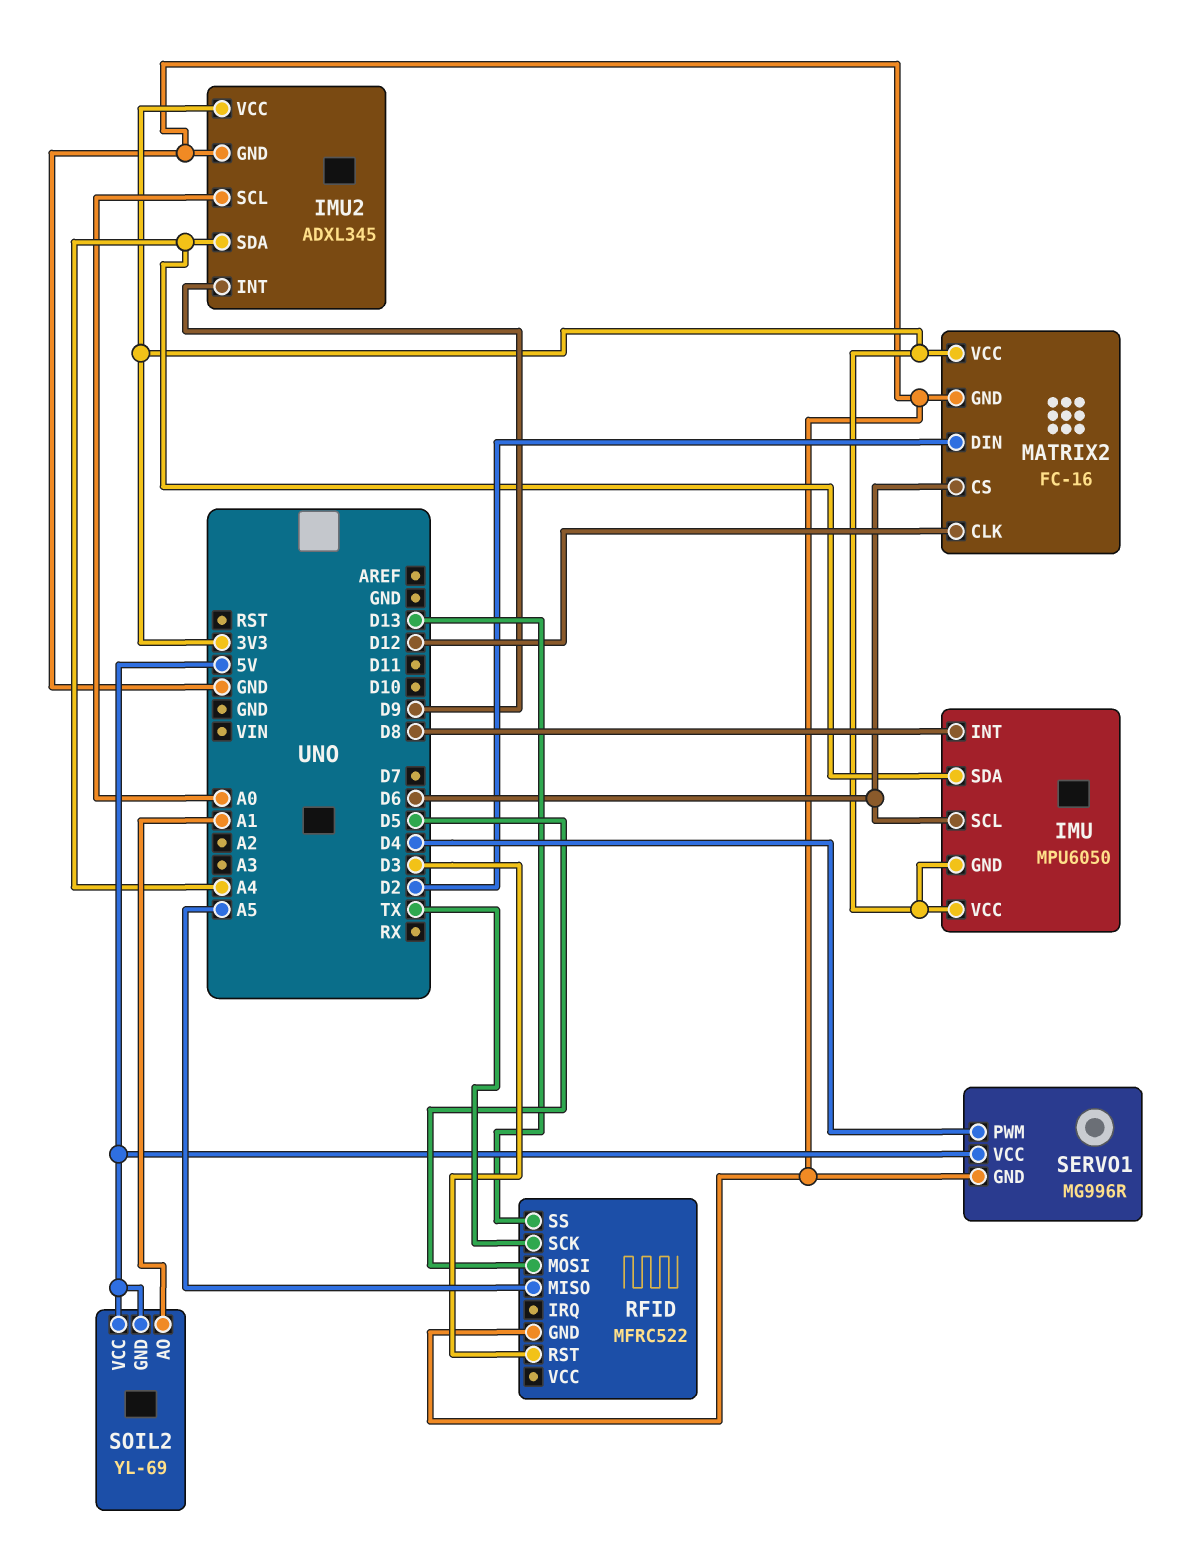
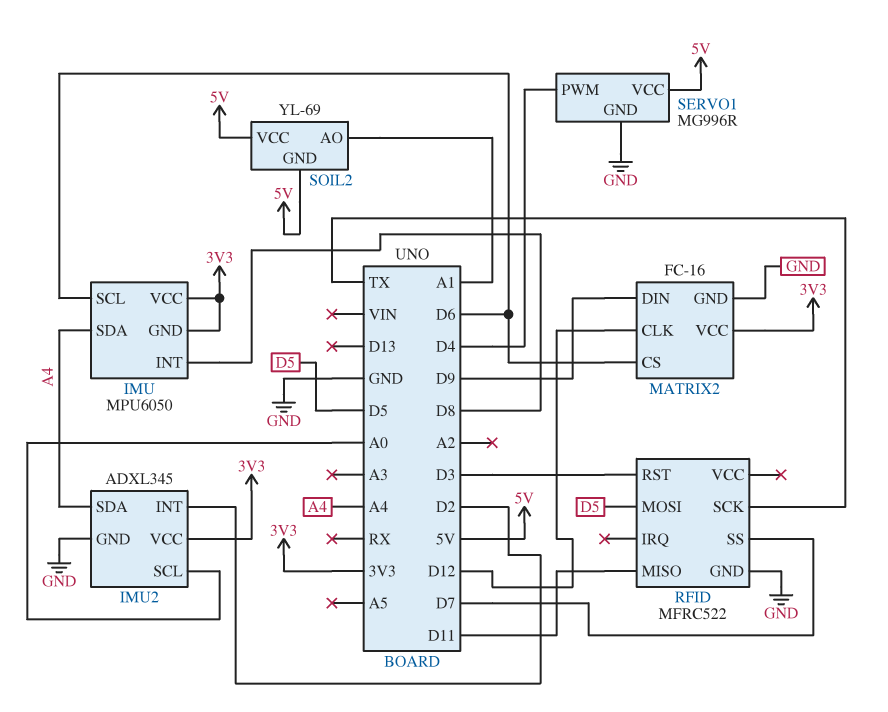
IMU2 pin INT: D9 -> D2
MATRIX2 pin DIN: D2 -> D9
RFID pin MISO: A5 -> D11
RFID pin SS: D13 -> D7

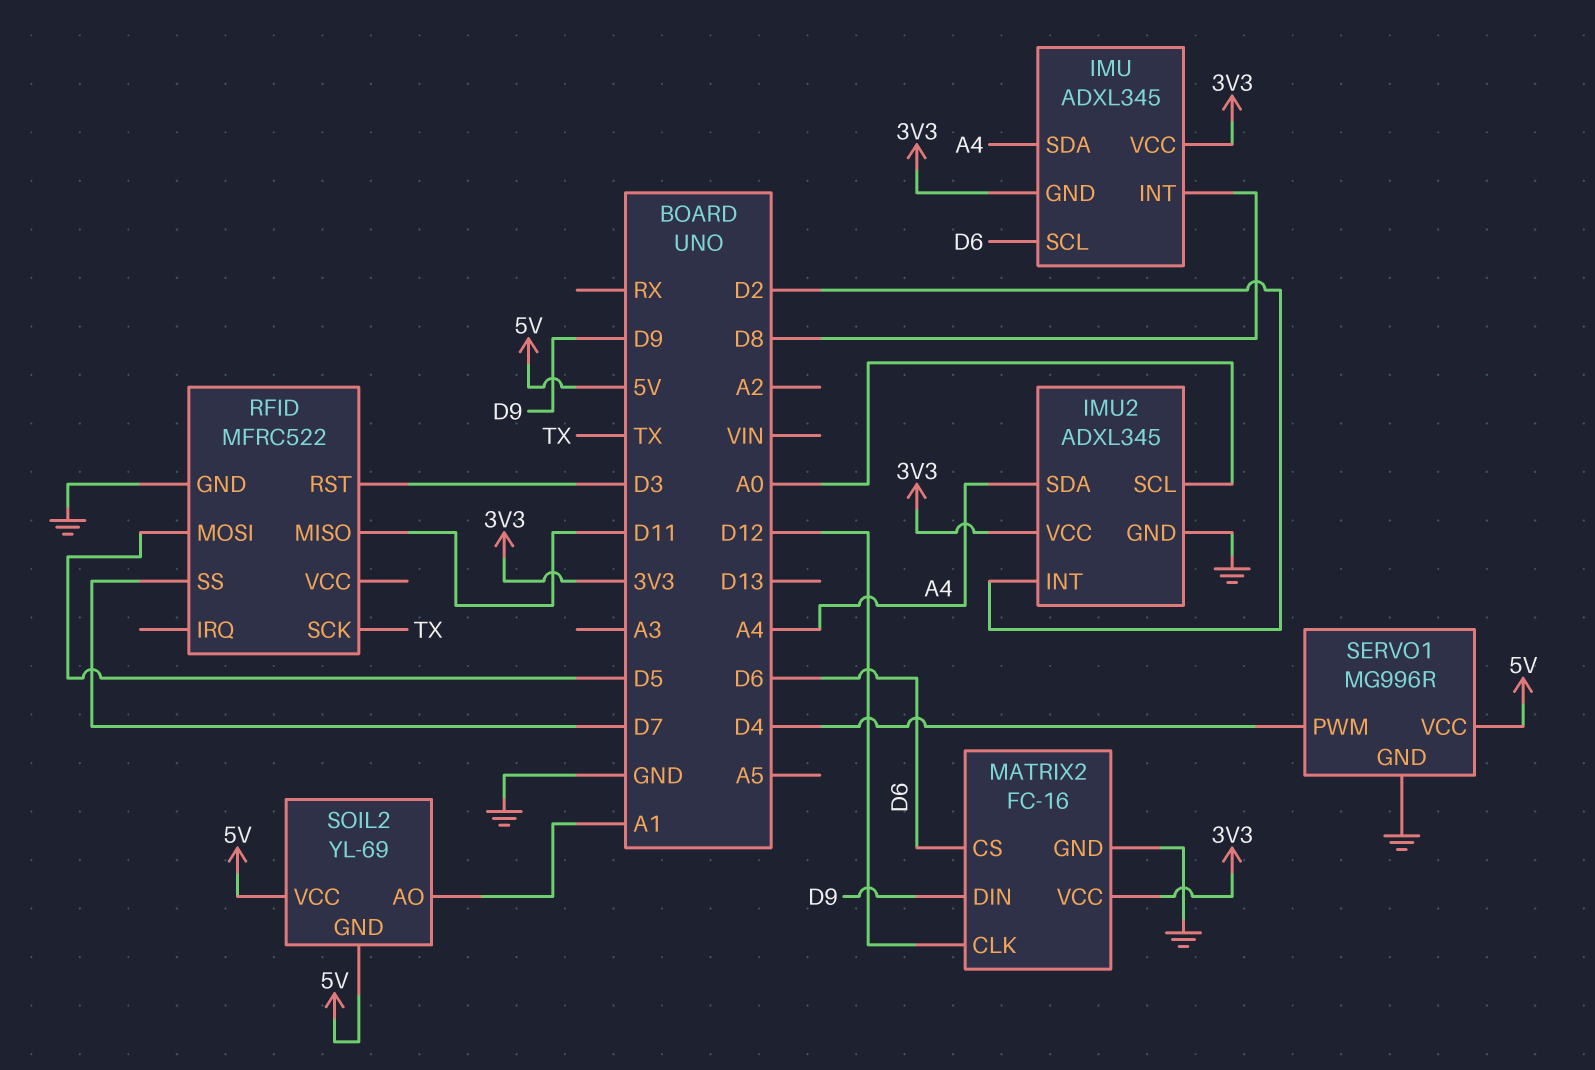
IMU: MPU6050 -> ADXL345

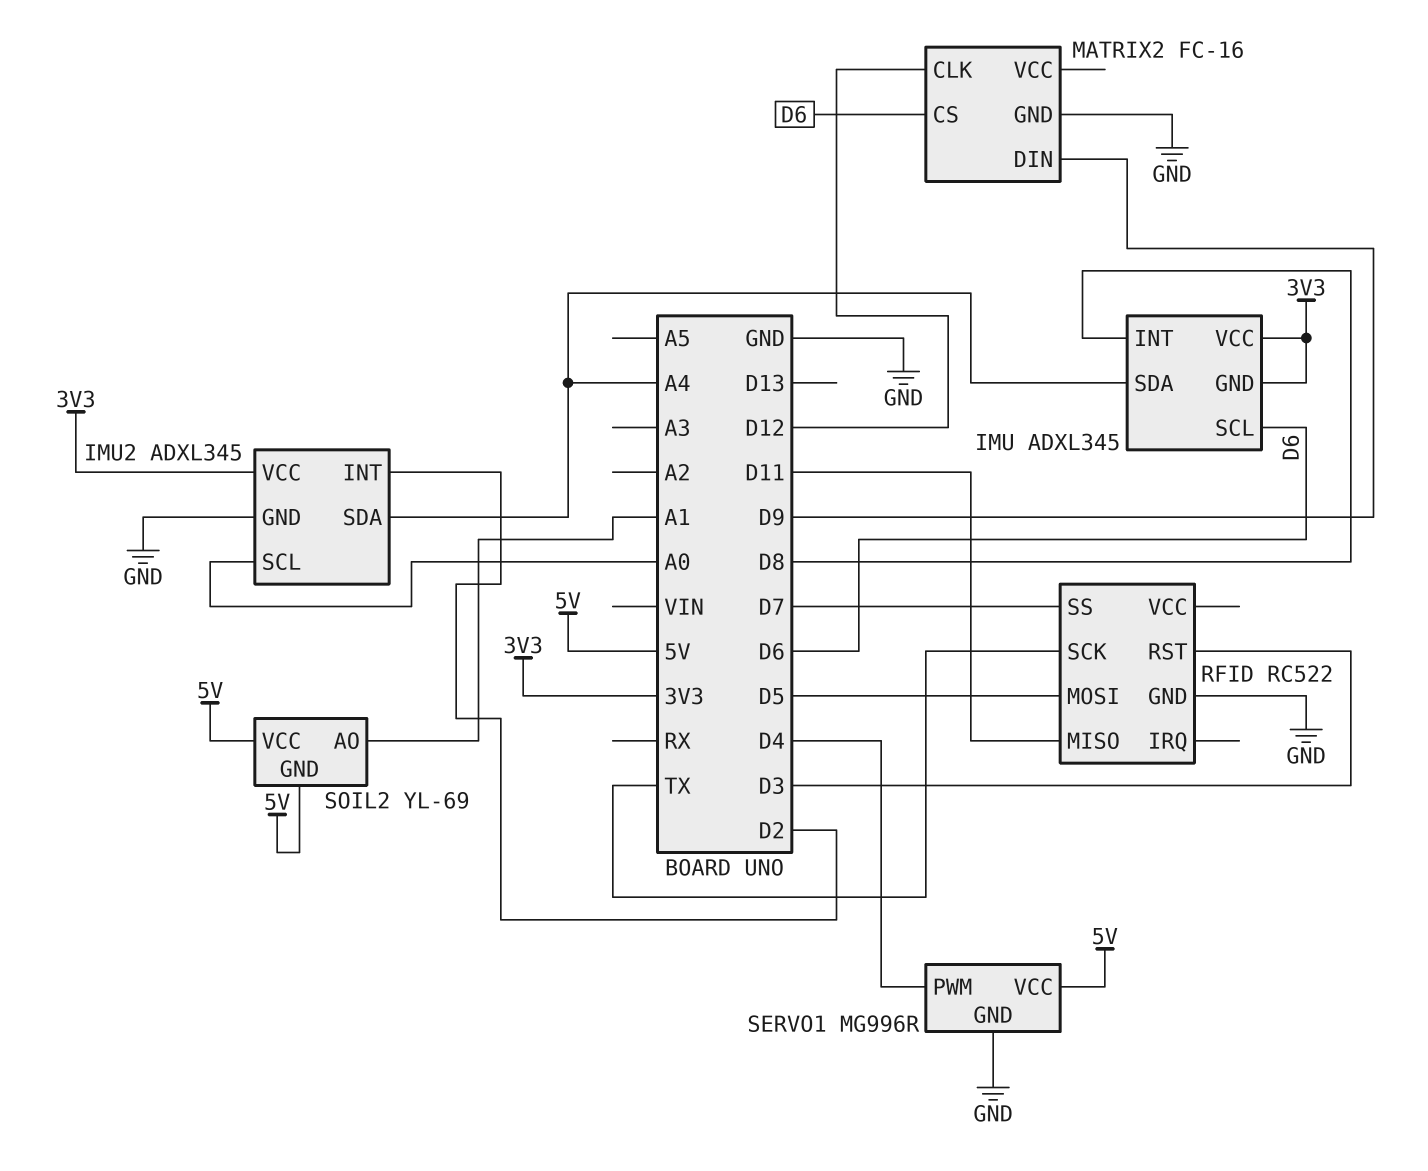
MATRIX2 pin VCC: 3V3 -> none
RFID: MFRC522 -> RC522

